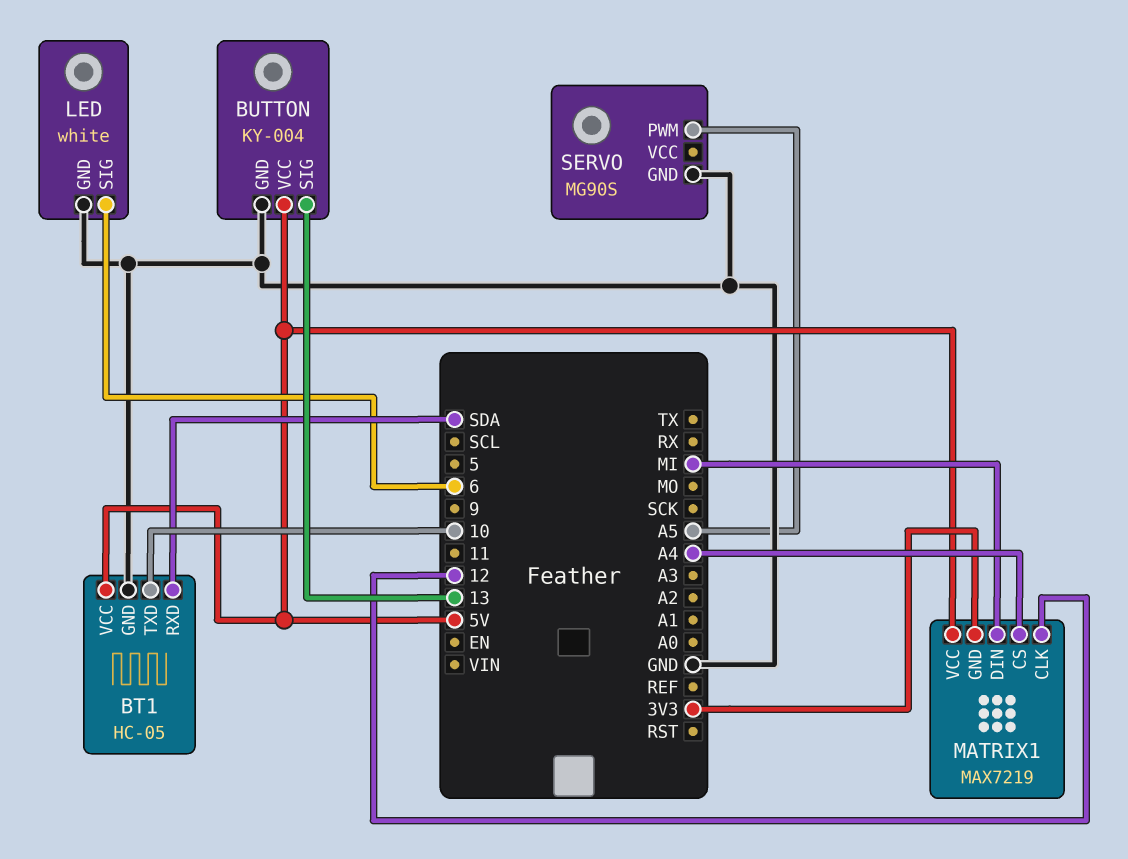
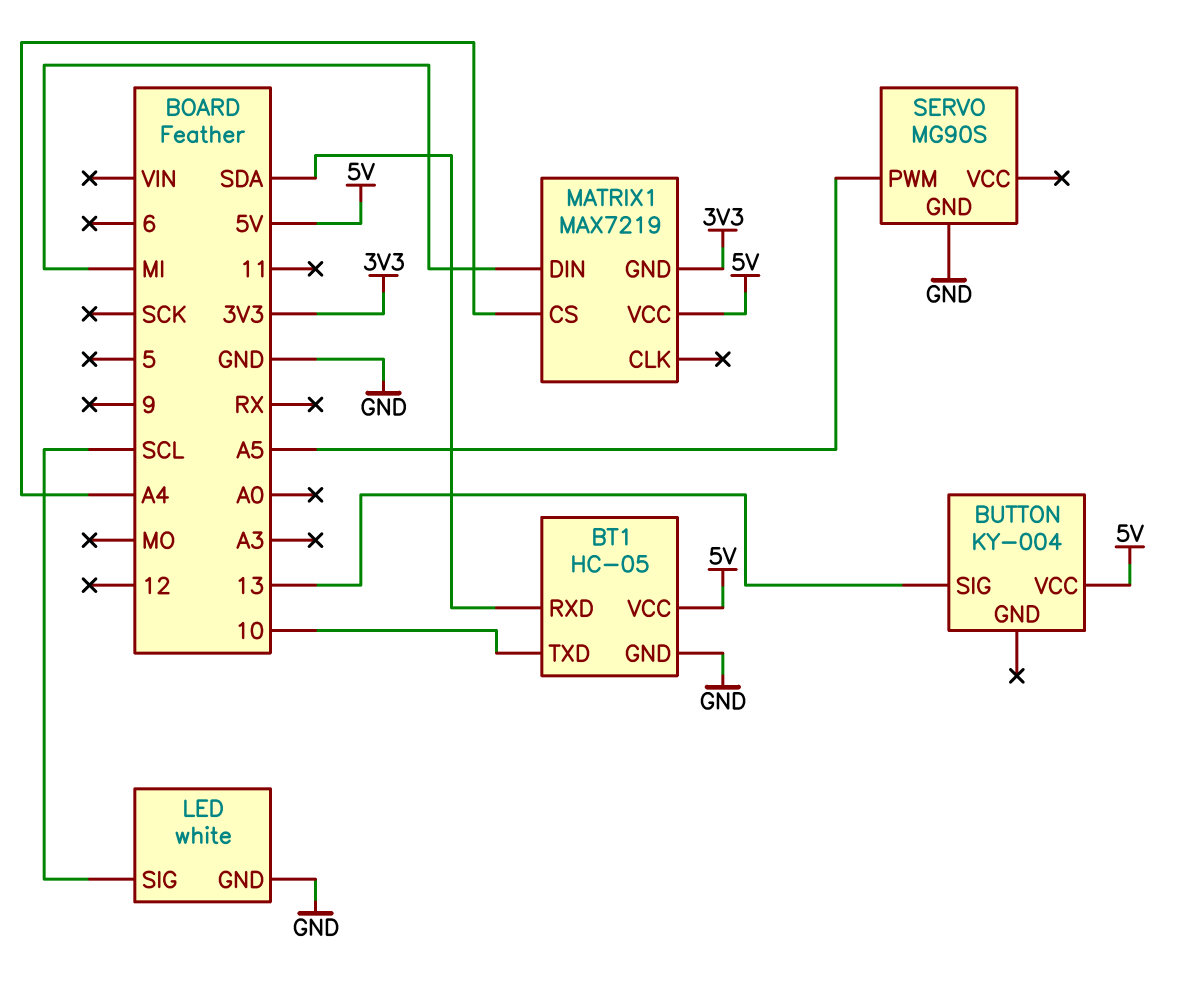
BUTTON pin GND: GND -> none
LED pin SIG: 6 -> SCL
MATRIX1 pin CLK: 12 -> none

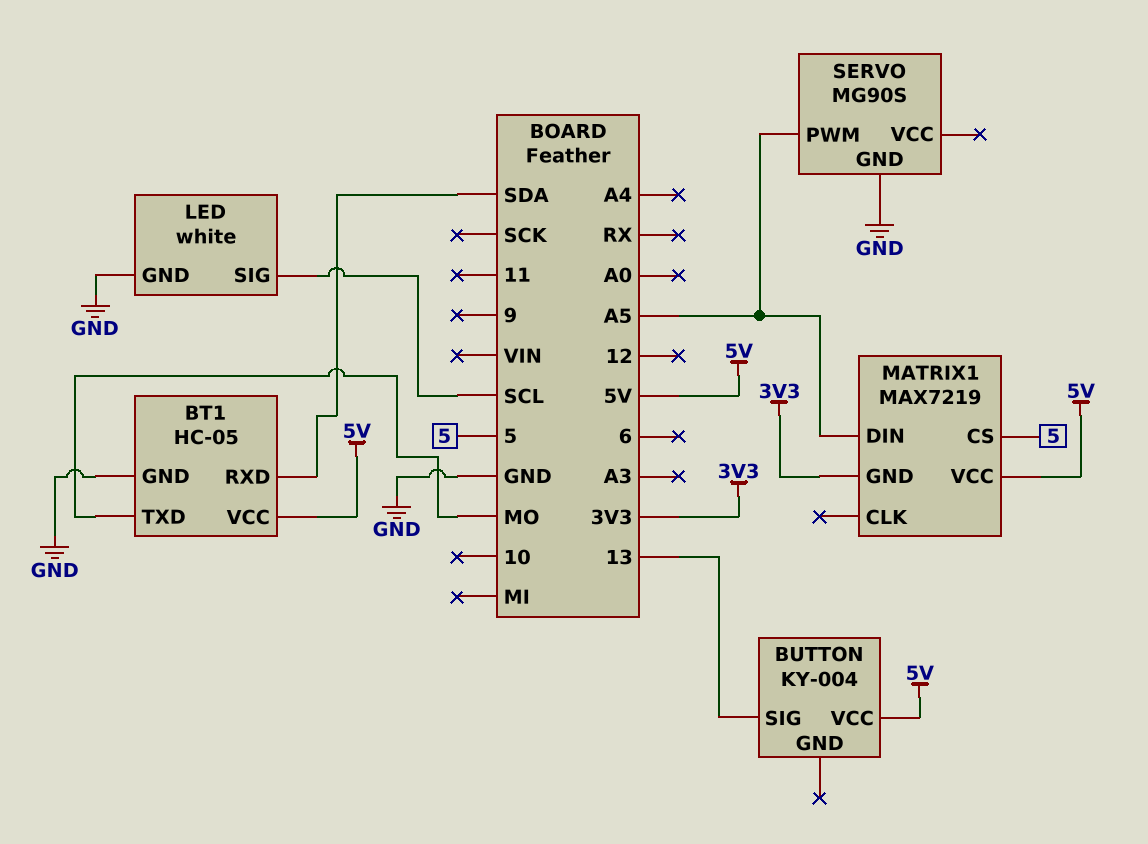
BT1 pin TXD: 10 -> MO
MATRIX1 pin CS: A4 -> 5
MATRIX1 pin DIN: MI -> A5

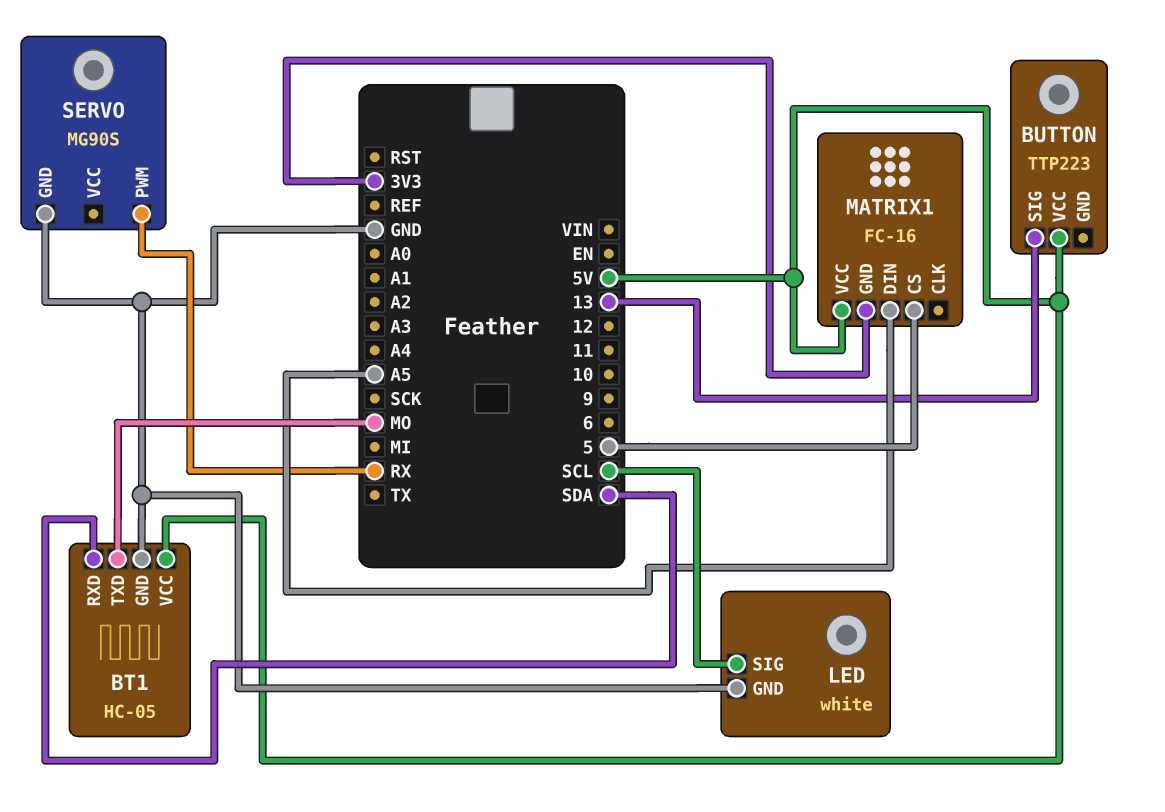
BUTTON: KY-004 -> TTP223
MATRIX1: MAX7219 -> FC-16
SERVO pin PWM: A5 -> RX

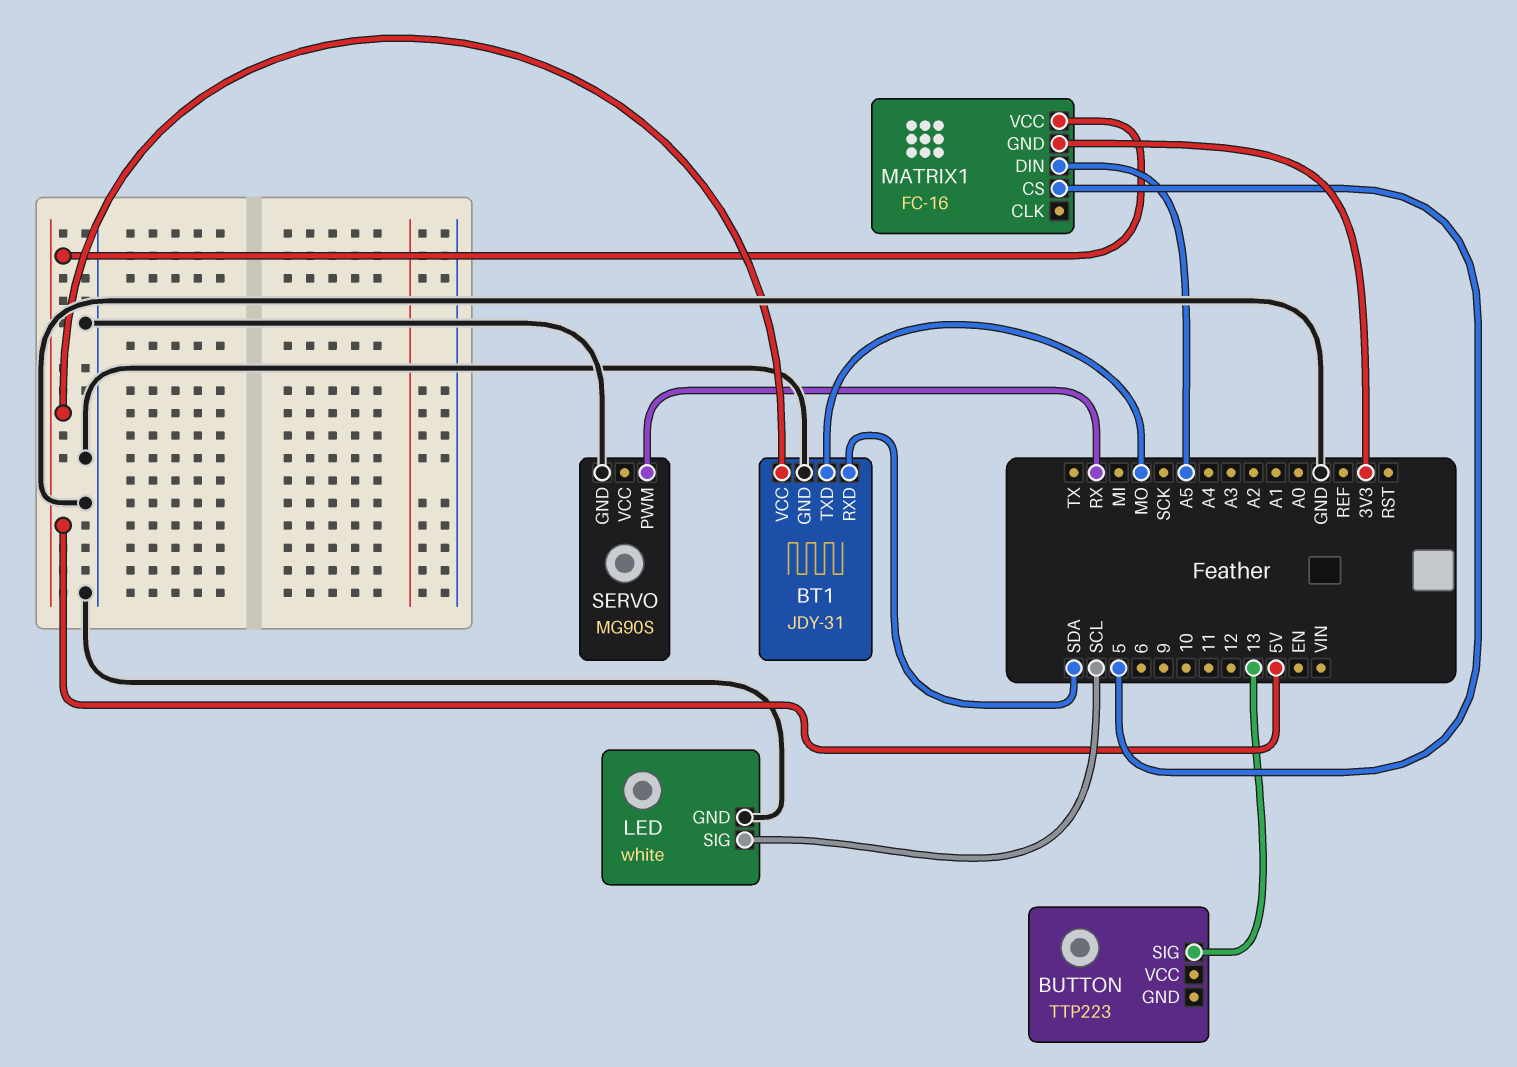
BT1: HC-05 -> JDY-31
BUTTON pin VCC: 5V -> none

